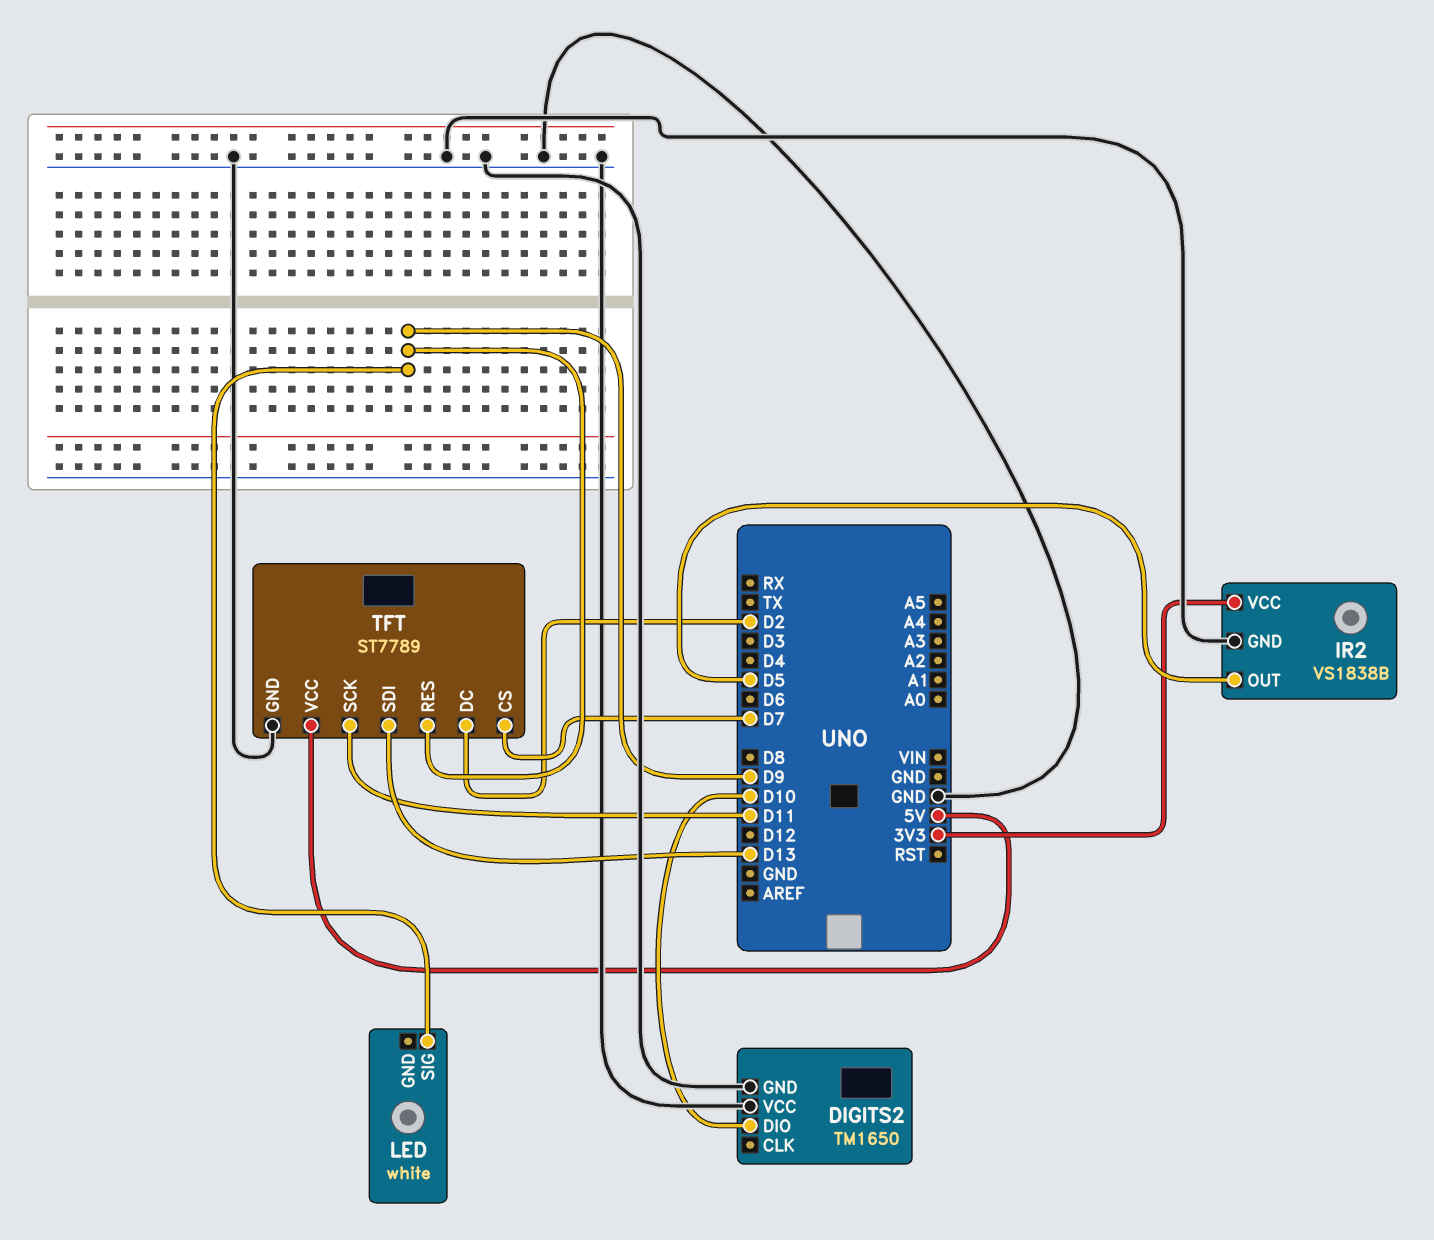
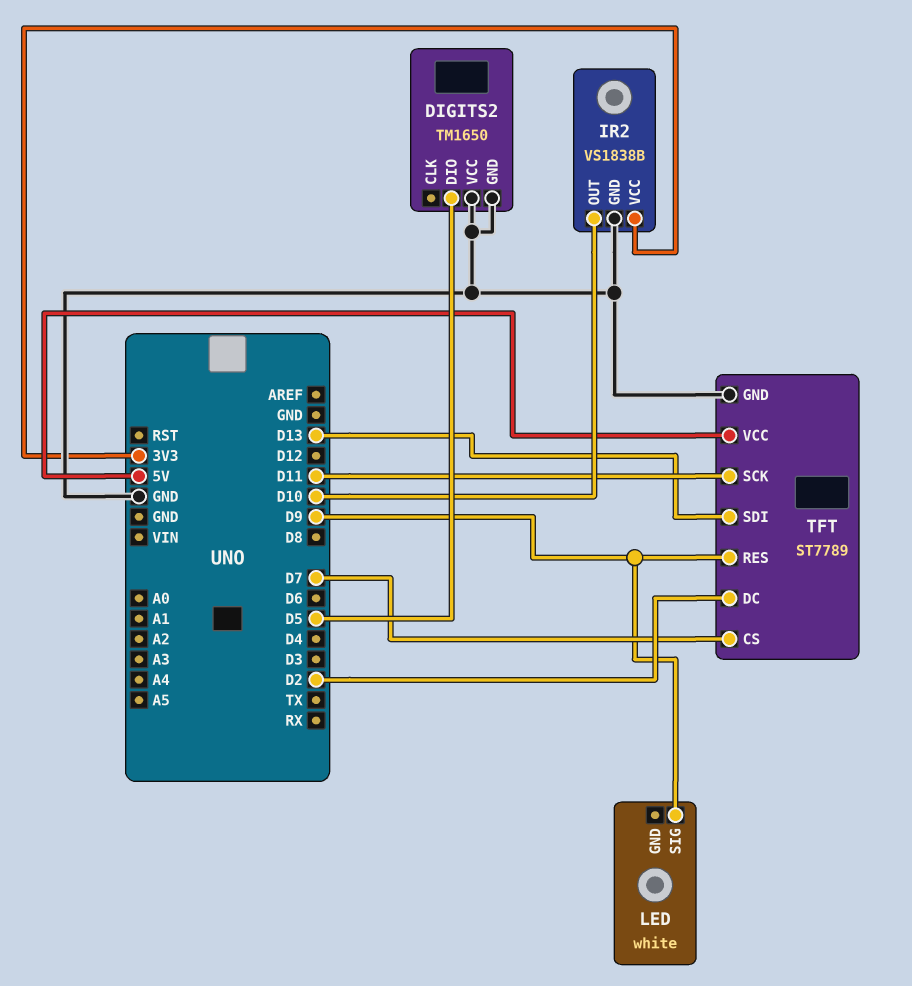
DIGITS2 pin DIO: D10 -> D5
IR2 pin OUT: D5 -> D10

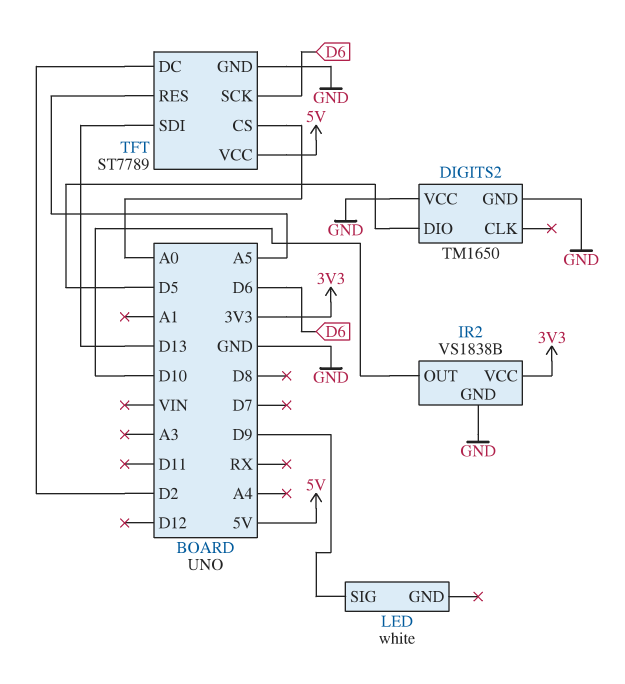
TFT pin CS: D7 -> A0
TFT pin RES: D9 -> A5
TFT pin SCK: D11 -> D6

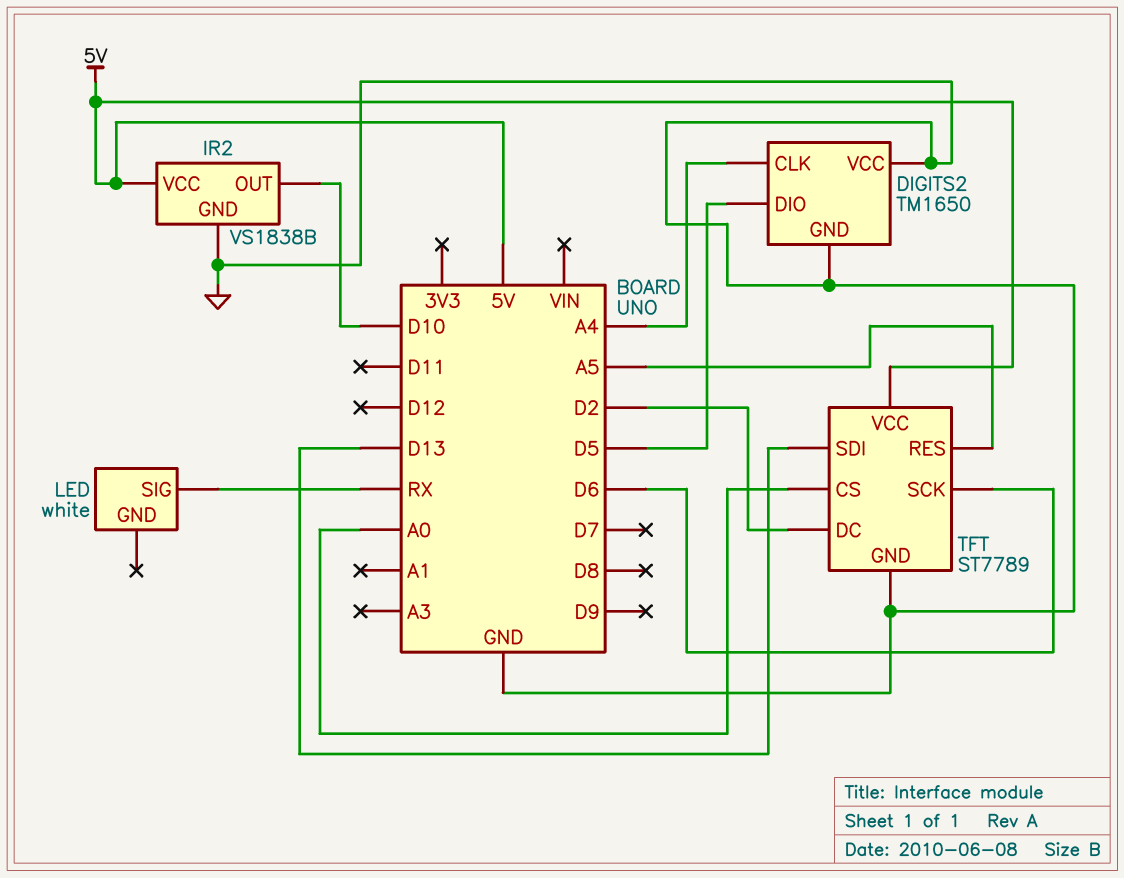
DIGITS2 pin CLK: none -> A4
IR2 pin VCC: 3V3 -> 5V
LED pin SIG: D9 -> RX

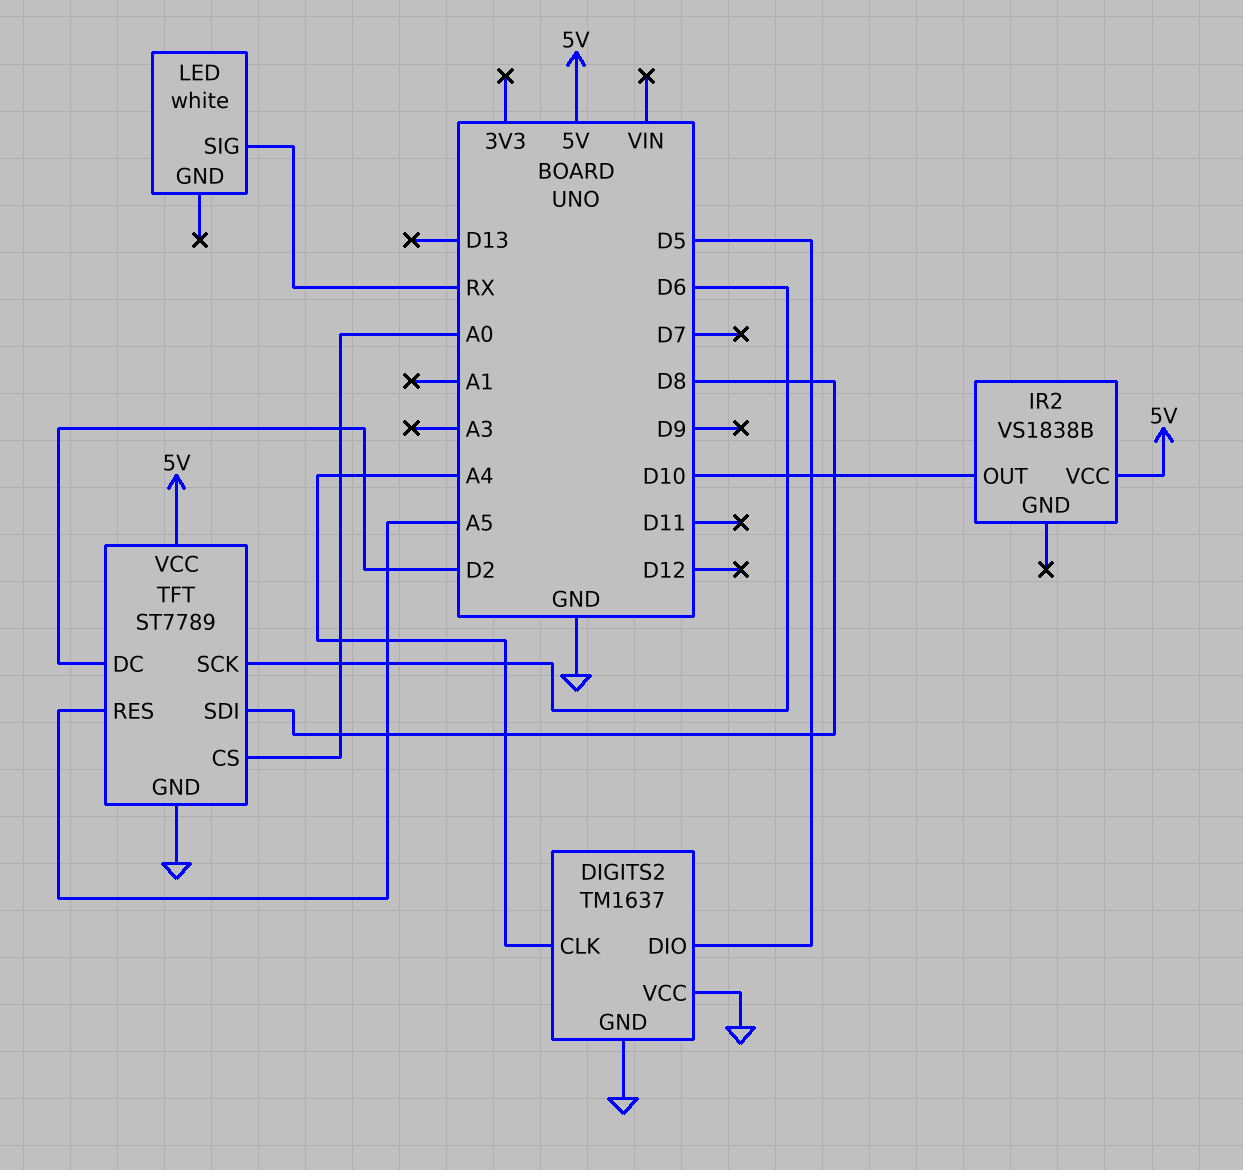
DIGITS2: TM1650 -> TM1637
IR2 pin GND: GND -> none
TFT pin SDI: D13 -> D8

